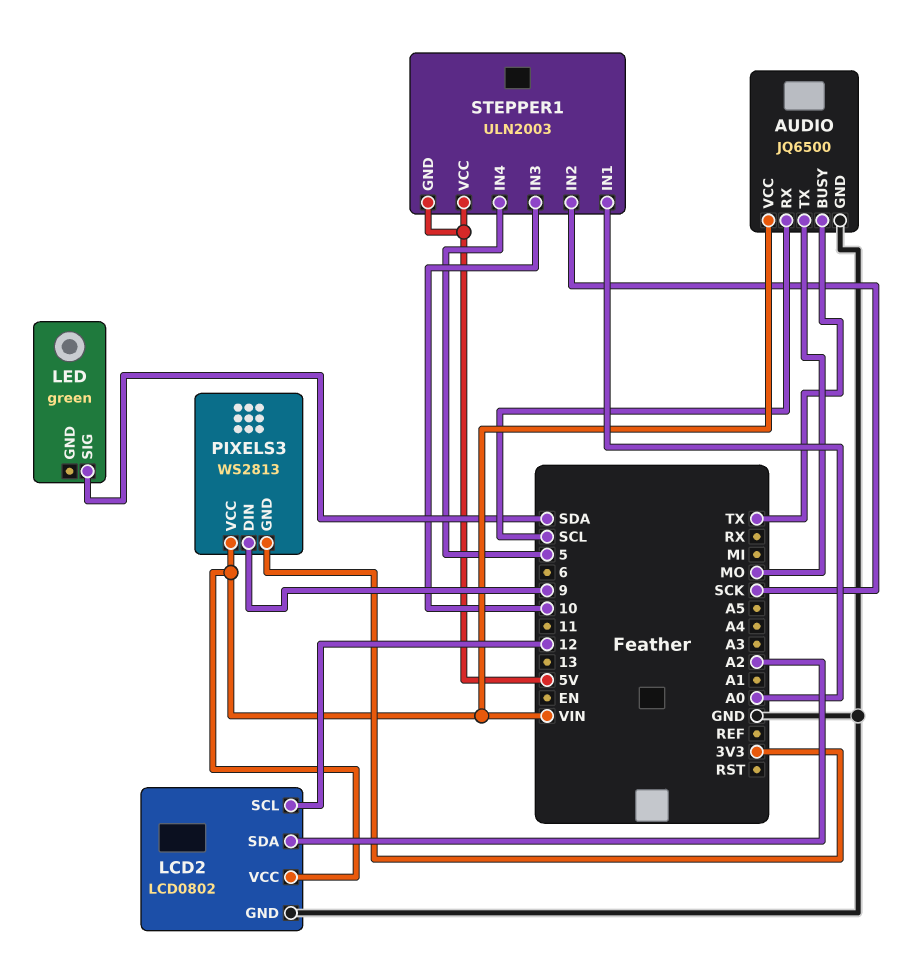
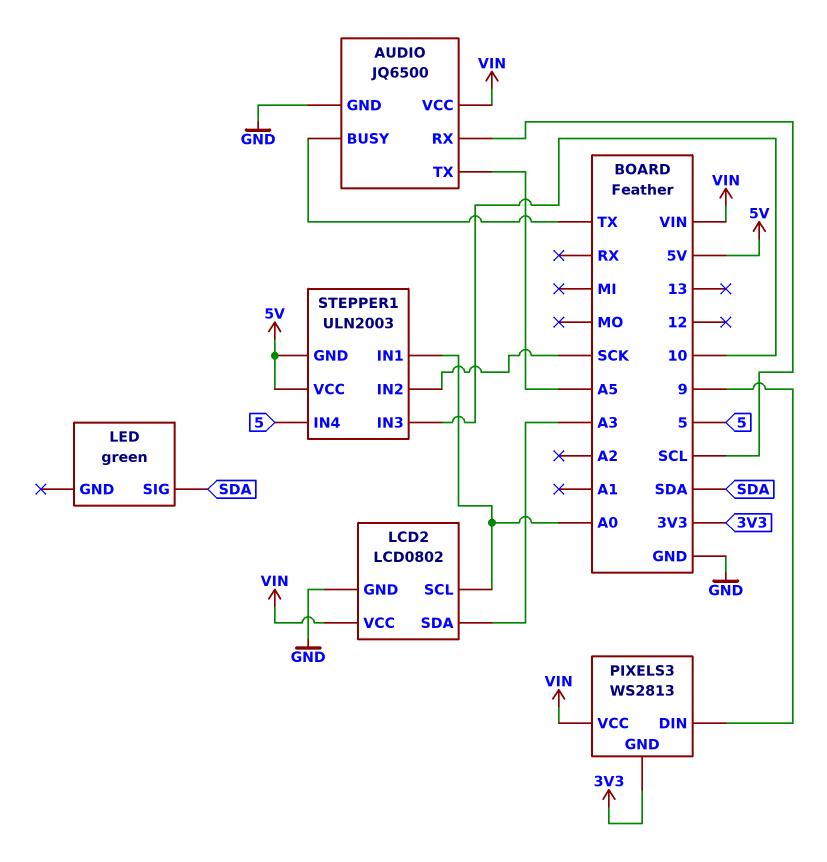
AUDIO pin TX: MO -> A5
LCD2 pin SCL: 12 -> A0
LCD2 pin SDA: A2 -> A3

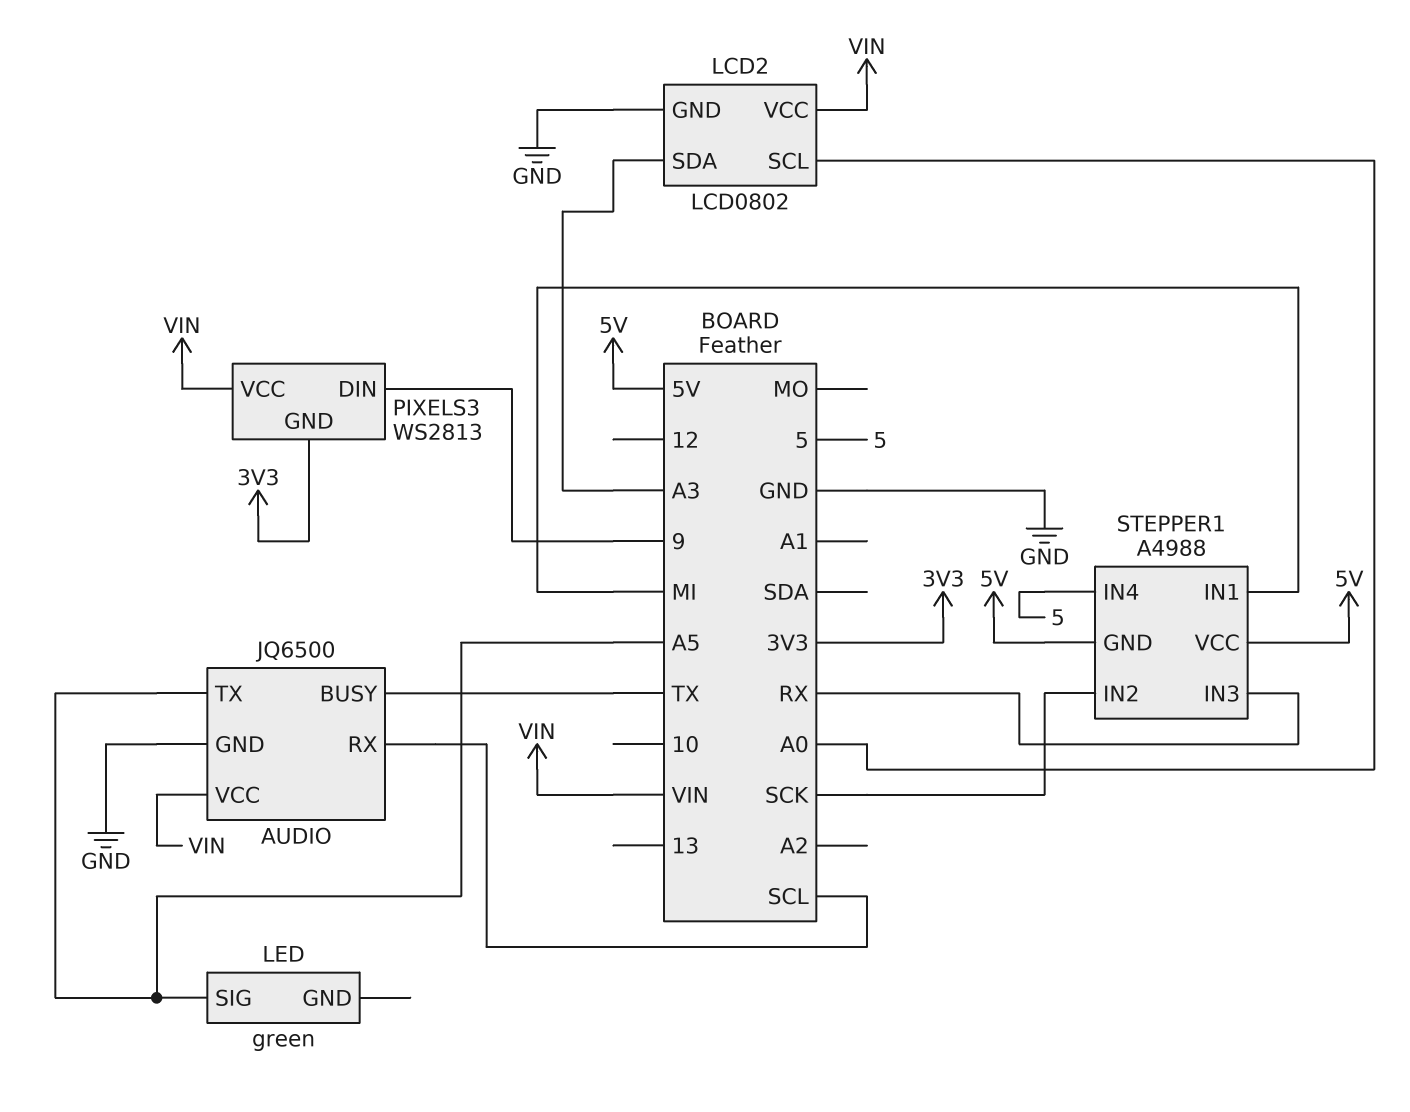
LED pin SIG: SDA -> A5
STEPPER1: ULN2003 -> A4988
STEPPER1 pin IN1: A0 -> MI
STEPPER1 pin IN3: 10 -> RX

